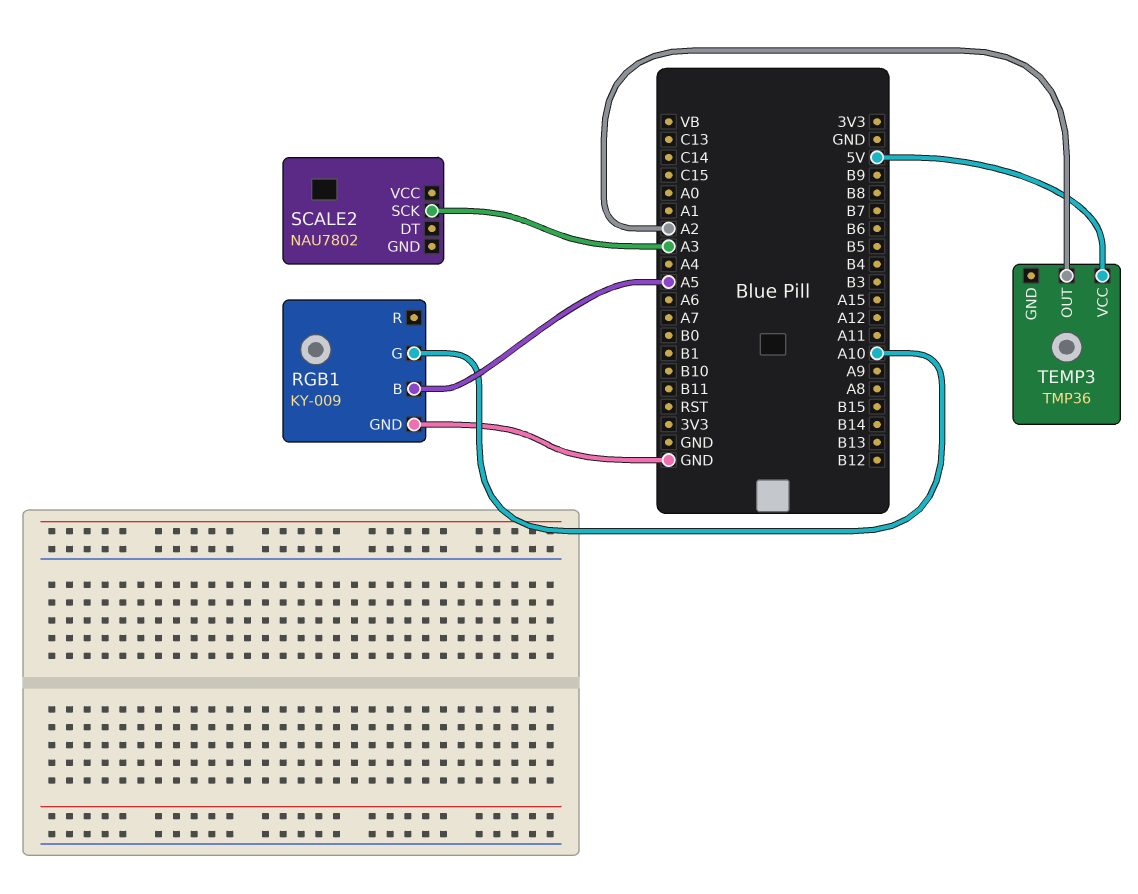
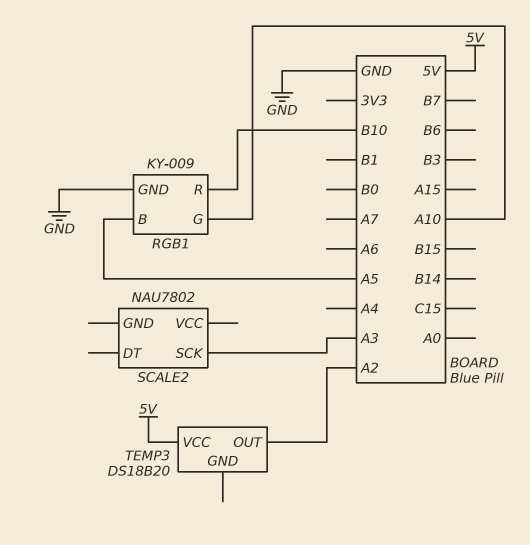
RGB1 pin R: none -> B10
TEMP3: TMP36 -> DS18B20

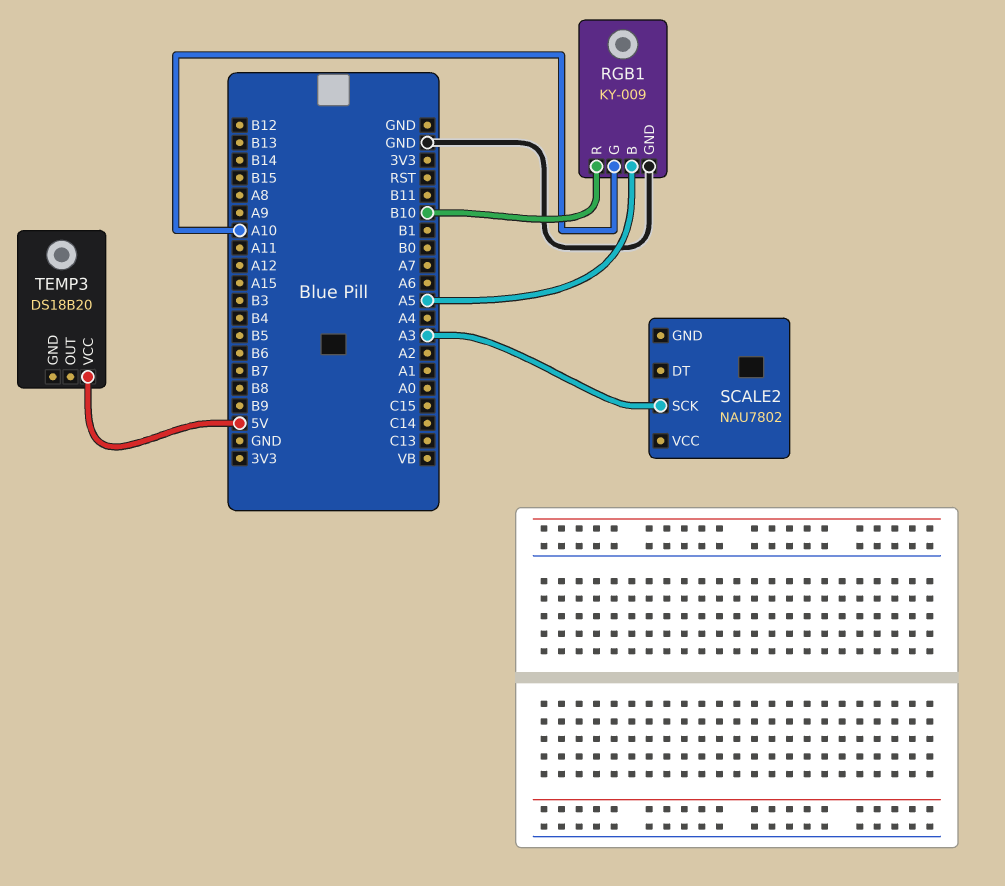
TEMP3 pin OUT: A2 -> none

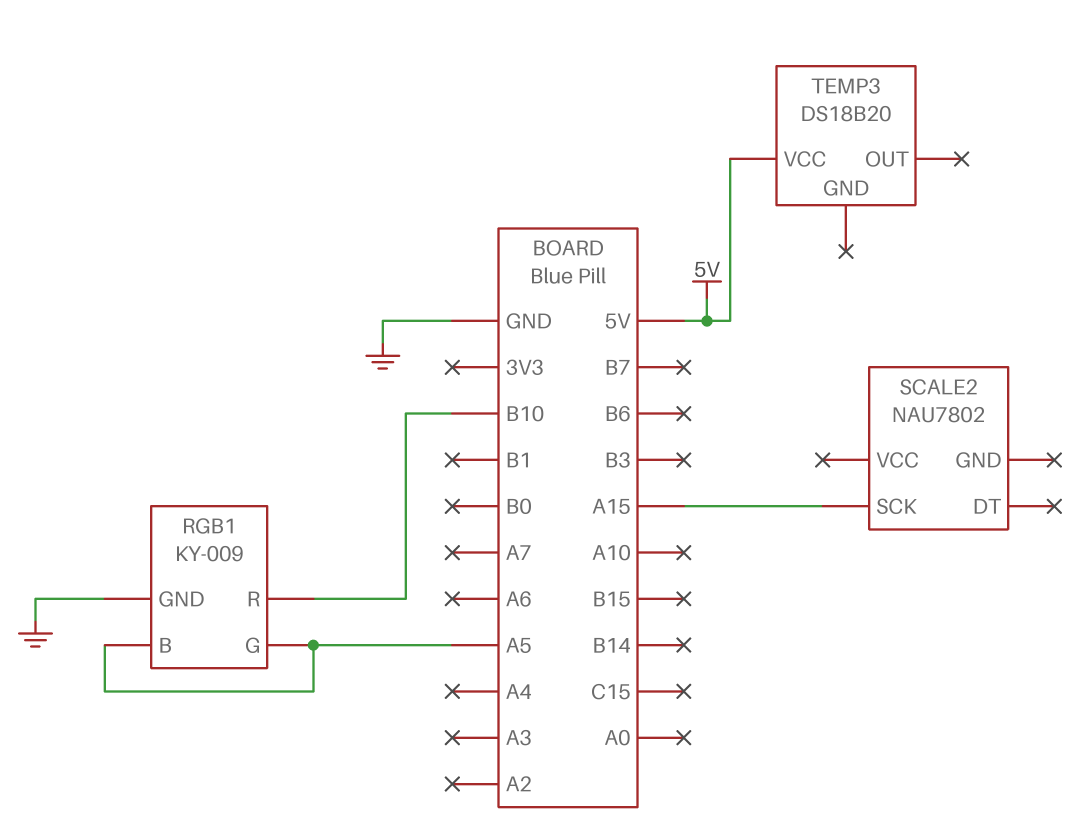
RGB1 pin G: A10 -> A5
SCALE2 pin SCK: A3 -> A15

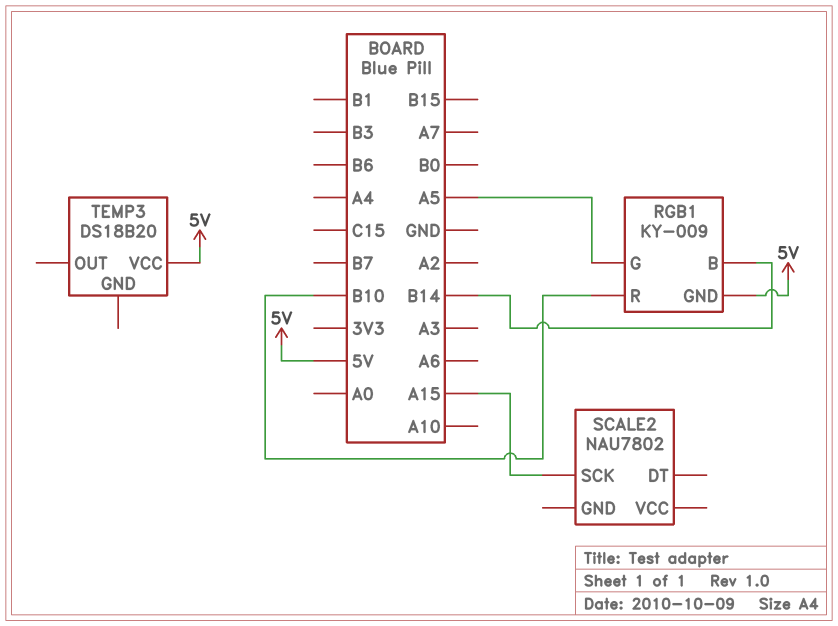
RGB1 pin B: A5 -> B14
RGB1 pin GND: GND -> 5V

